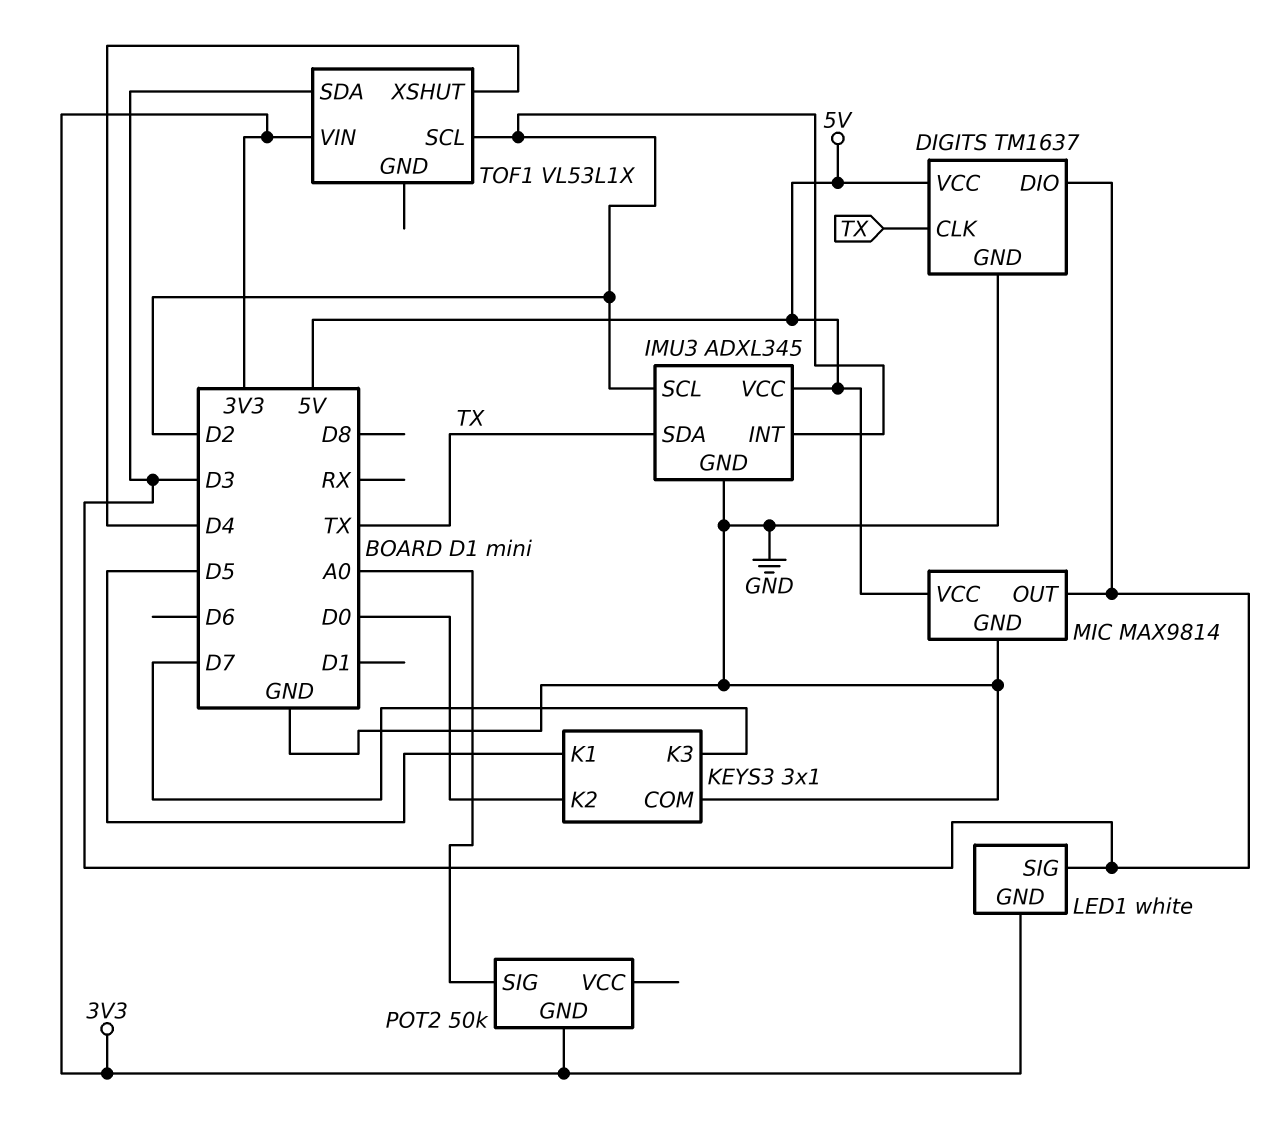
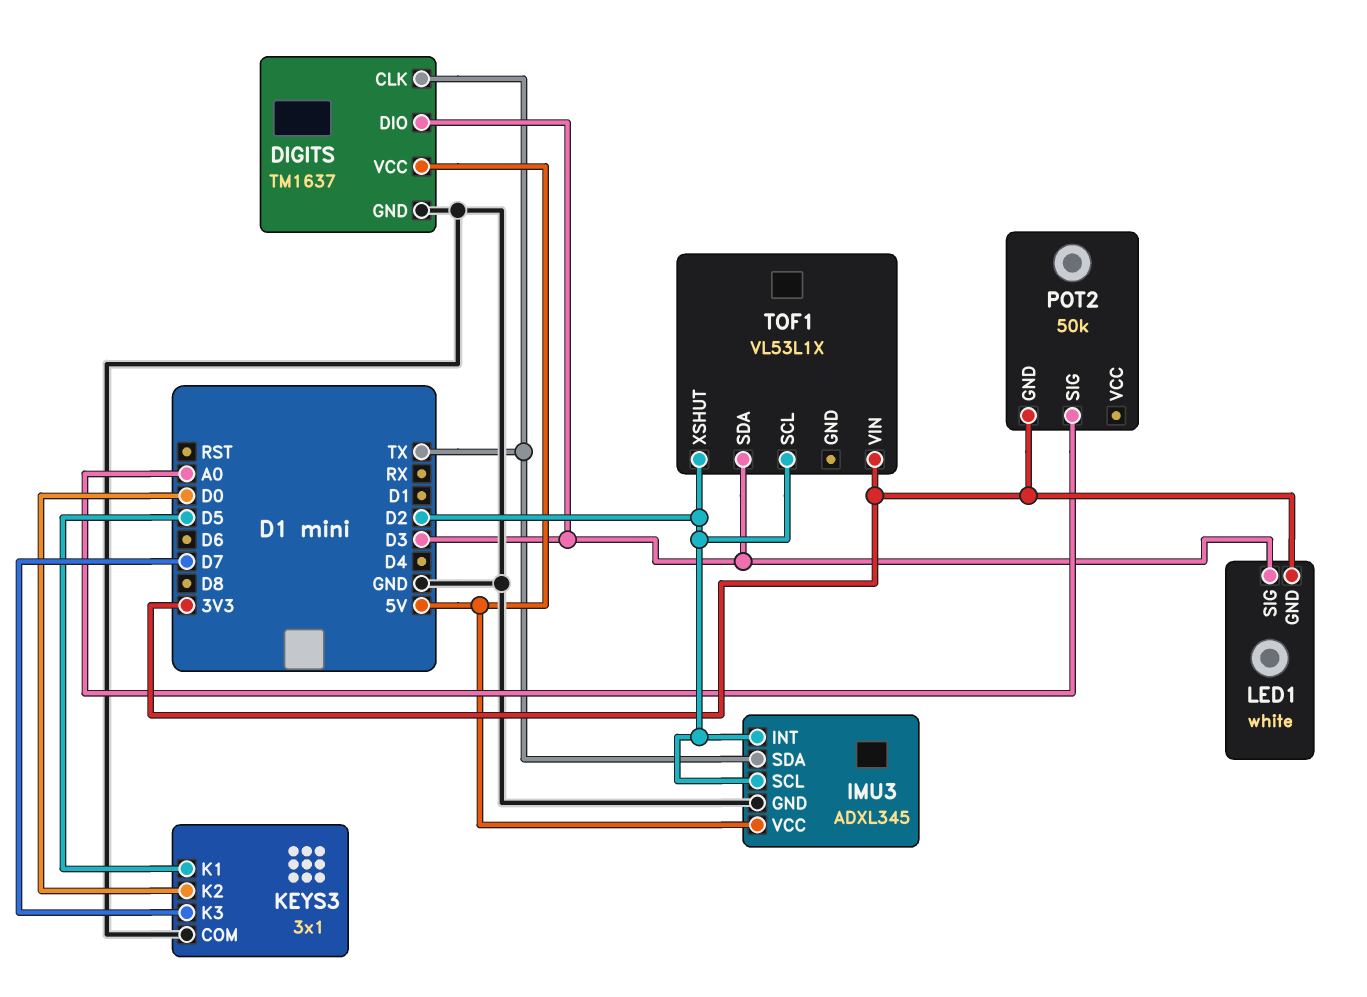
MIC: MAX9814 -> none
MIC pin GND: GND -> none
MIC pin OUT: D3 -> none
MIC pin VCC: 5V -> none
TOF1 pin XSHUT: D4 -> D2

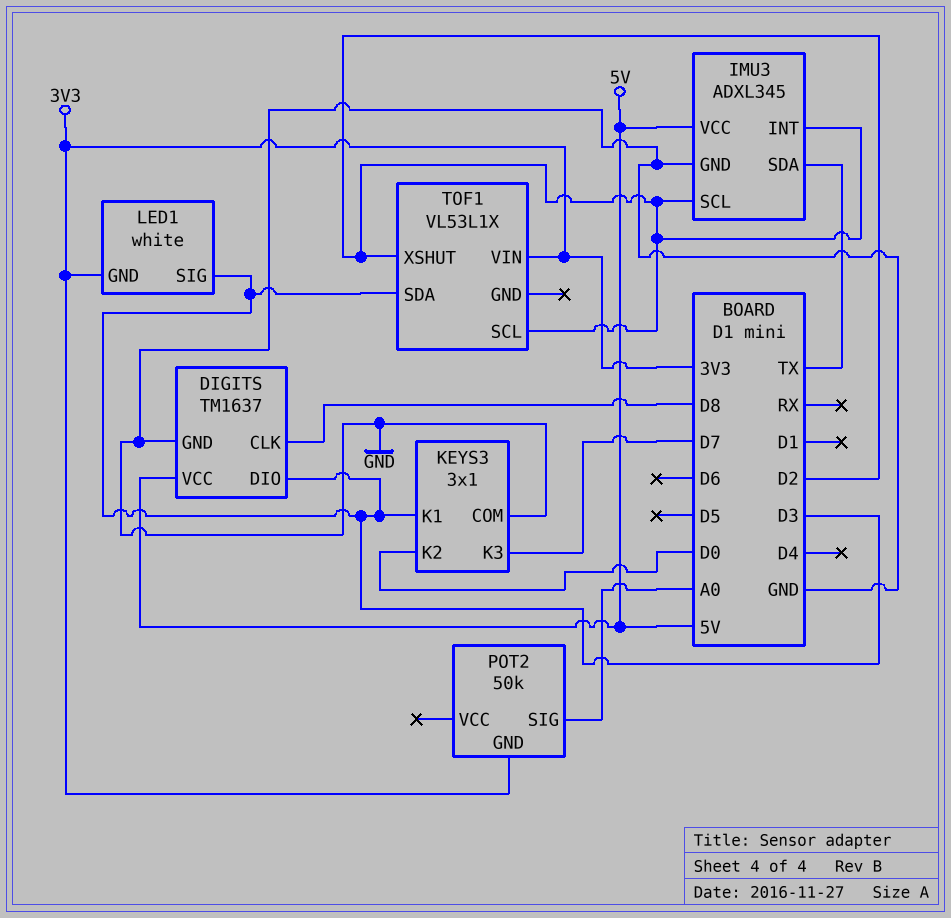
DIGITS pin CLK: TX -> D8
KEYS3 pin K1: D5 -> D3

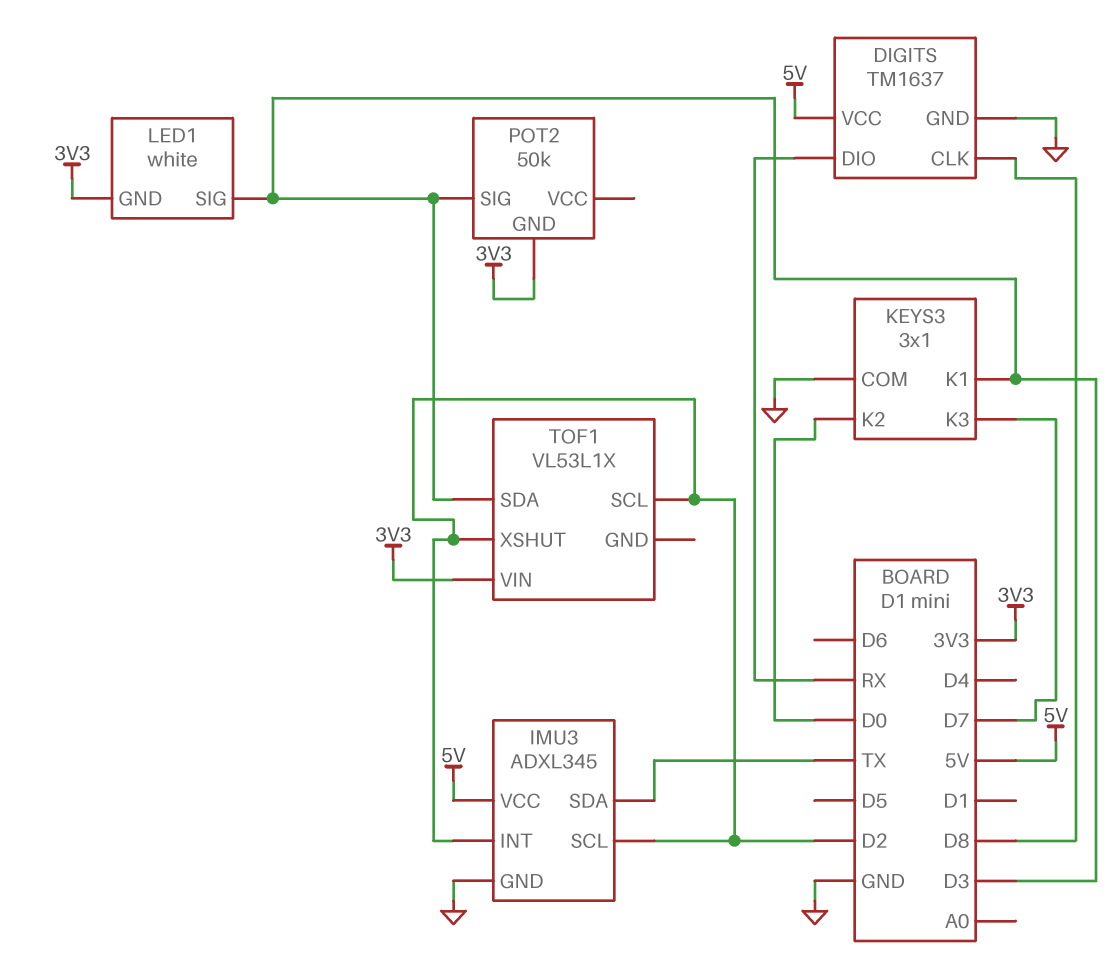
DIGITS pin DIO: D3 -> RX
POT2 pin SIG: A0 -> D3

